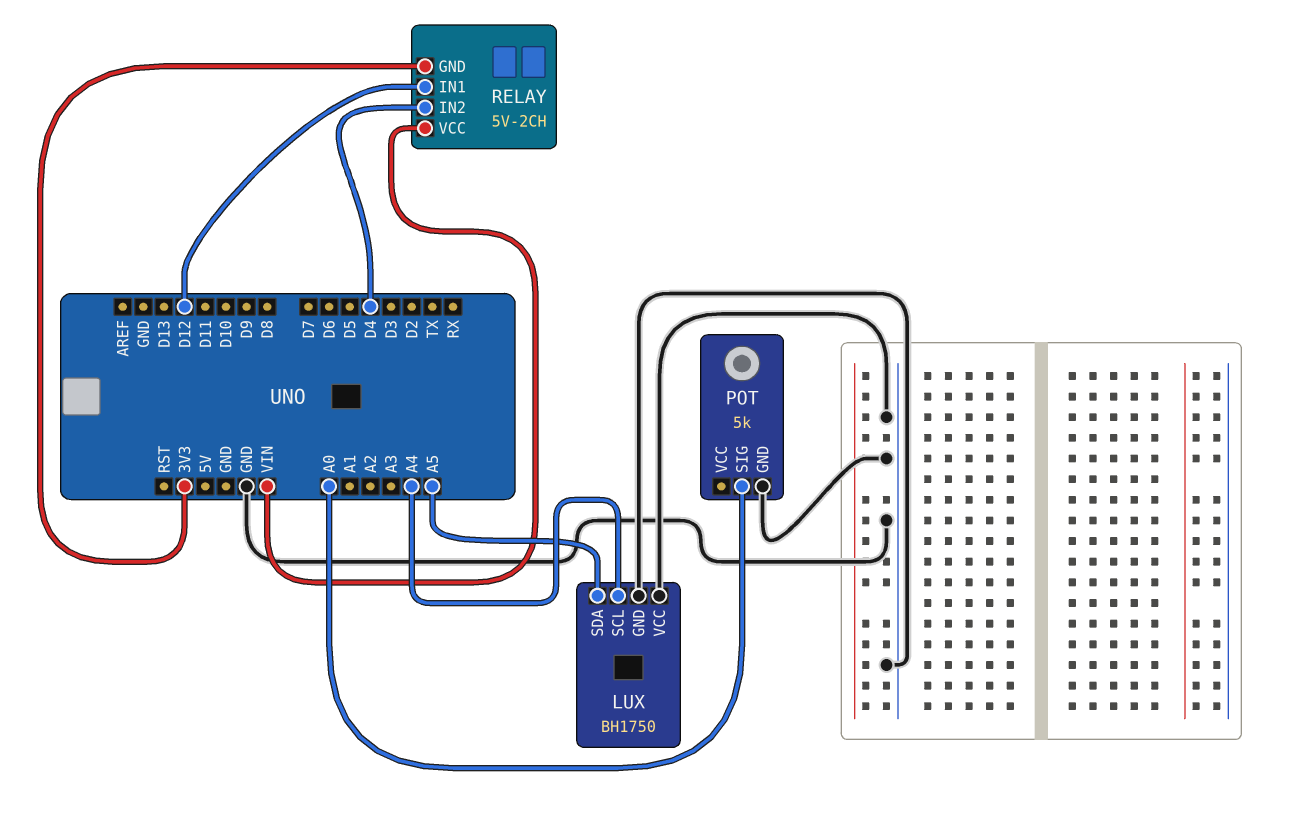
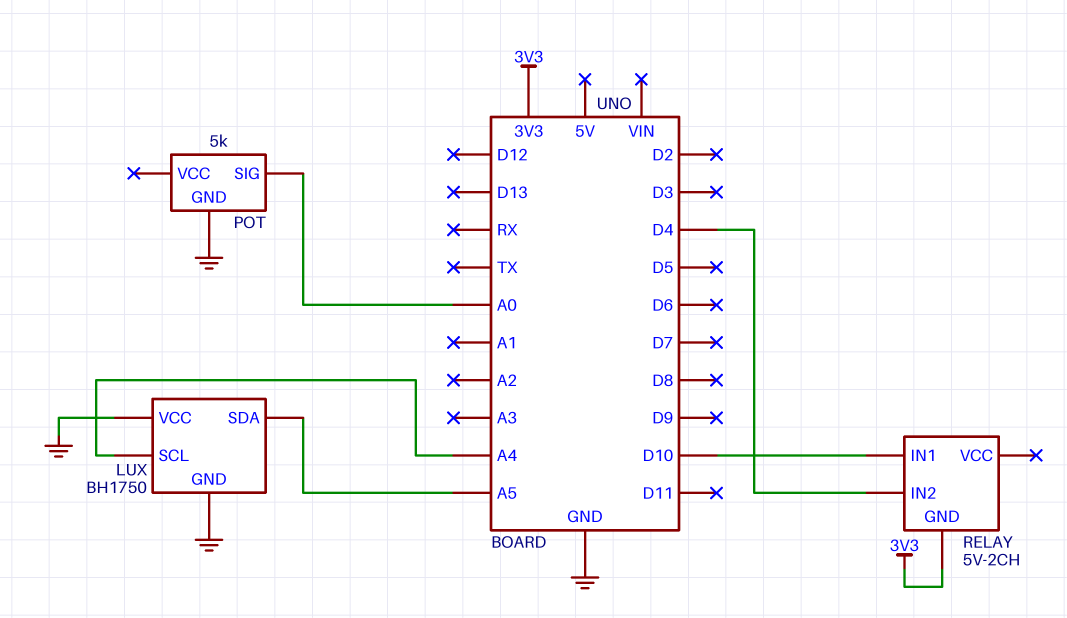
RELAY pin IN1: D12 -> D10
RELAY pin VCC: VIN -> none

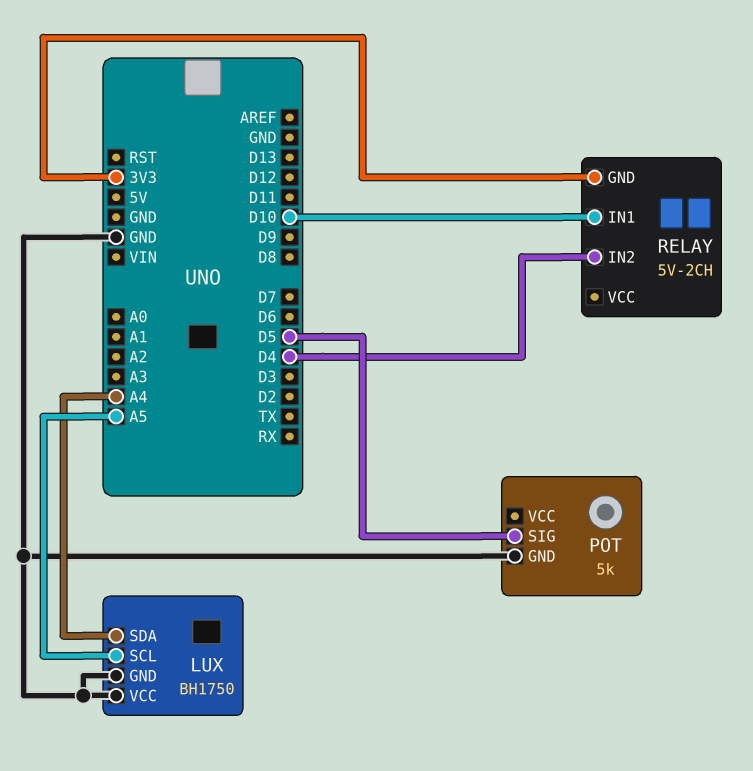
LUX pin SCL: A4 -> A5
LUX pin SDA: A5 -> A4
POT pin SIG: A0 -> D5

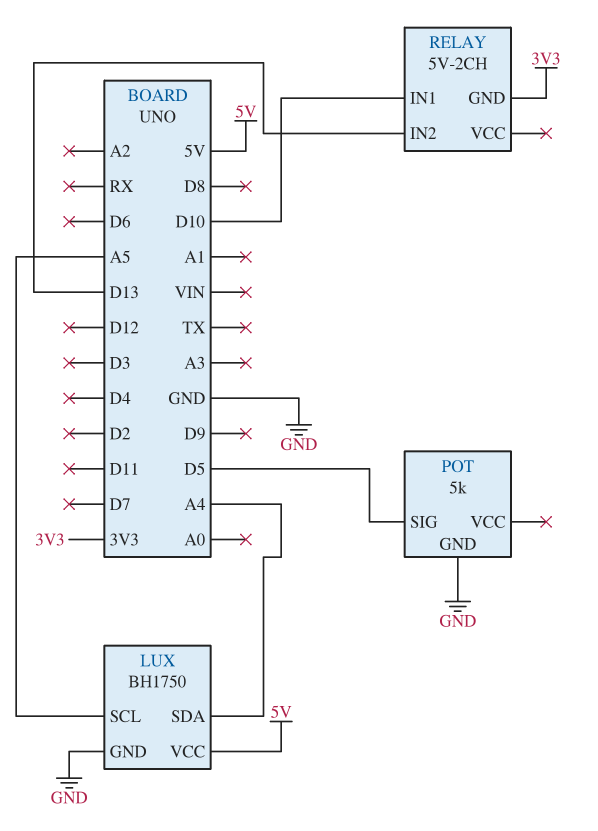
LUX pin VCC: GND -> 5V
RELAY pin IN2: D4 -> D13

